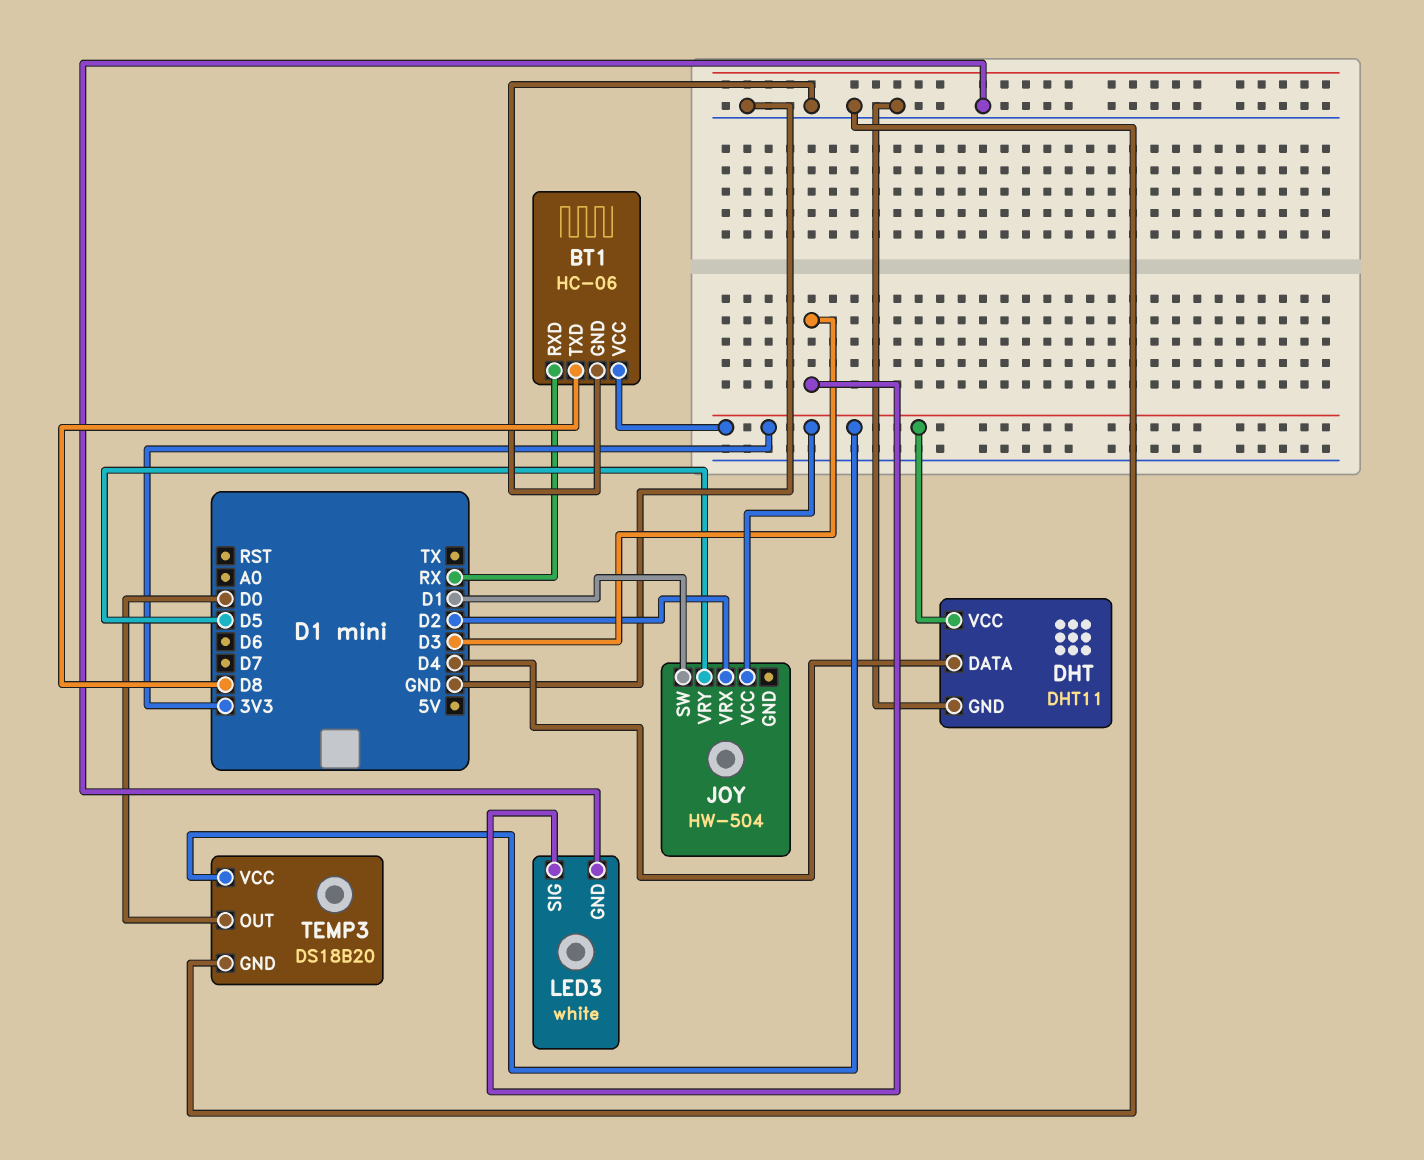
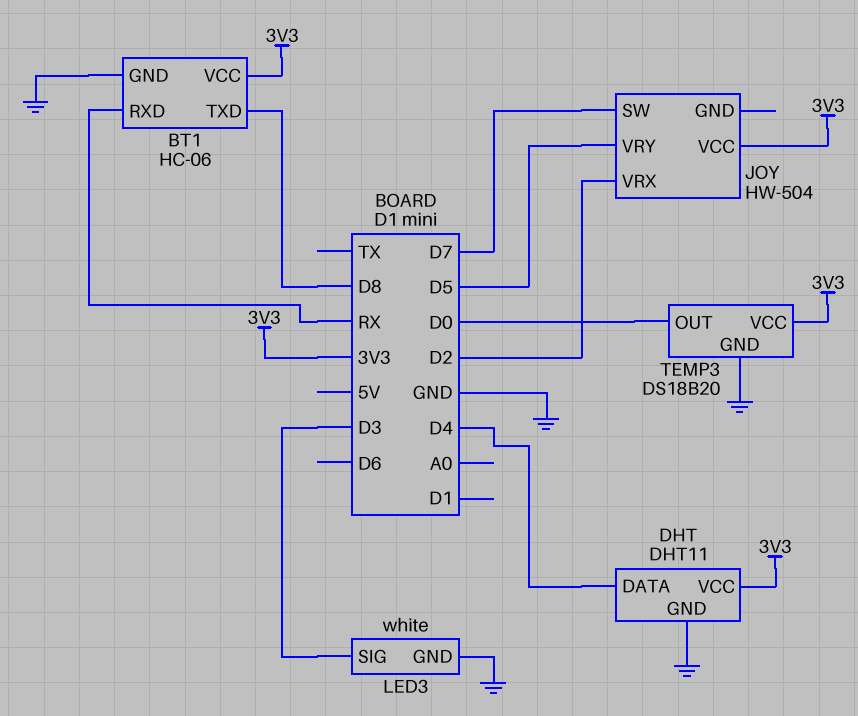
JOY pin SW: D1 -> D7

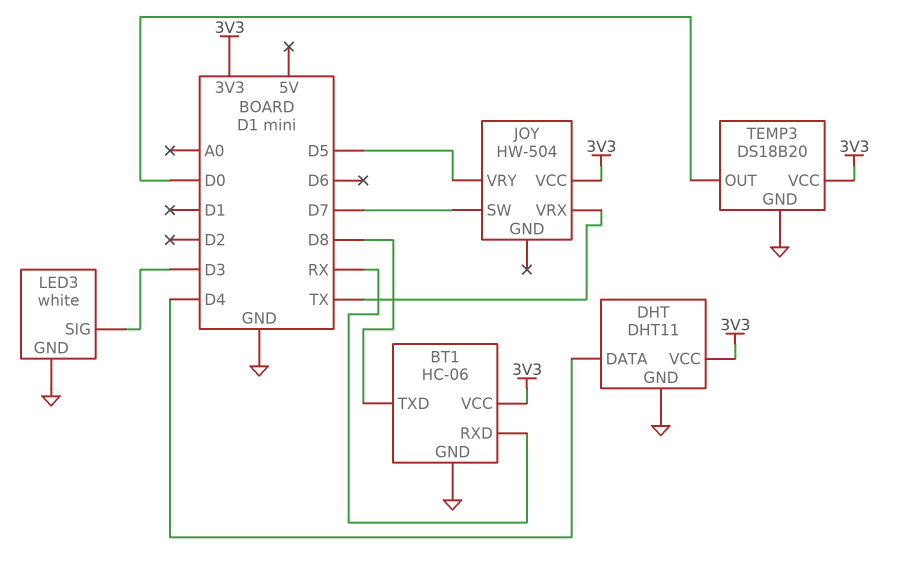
JOY pin VRX: D2 -> TX

